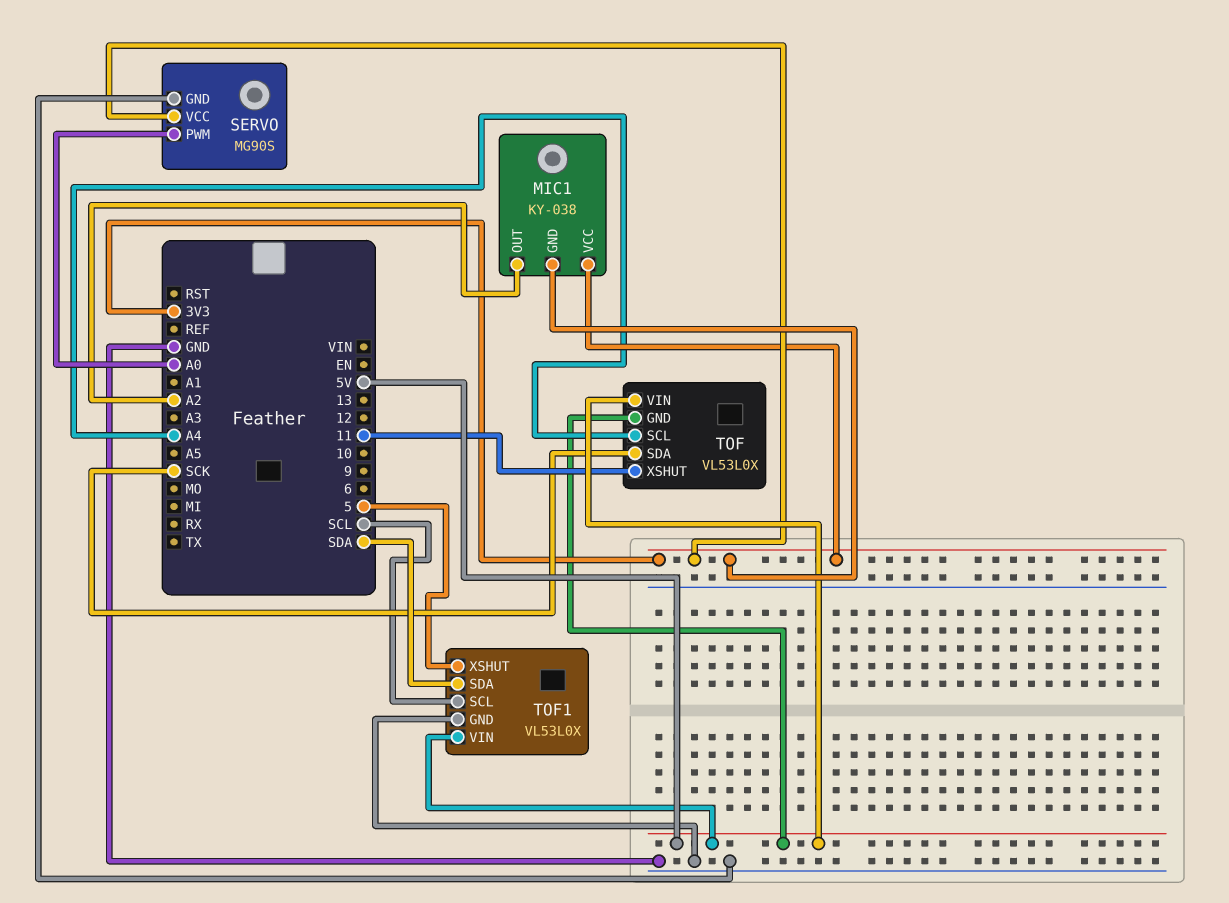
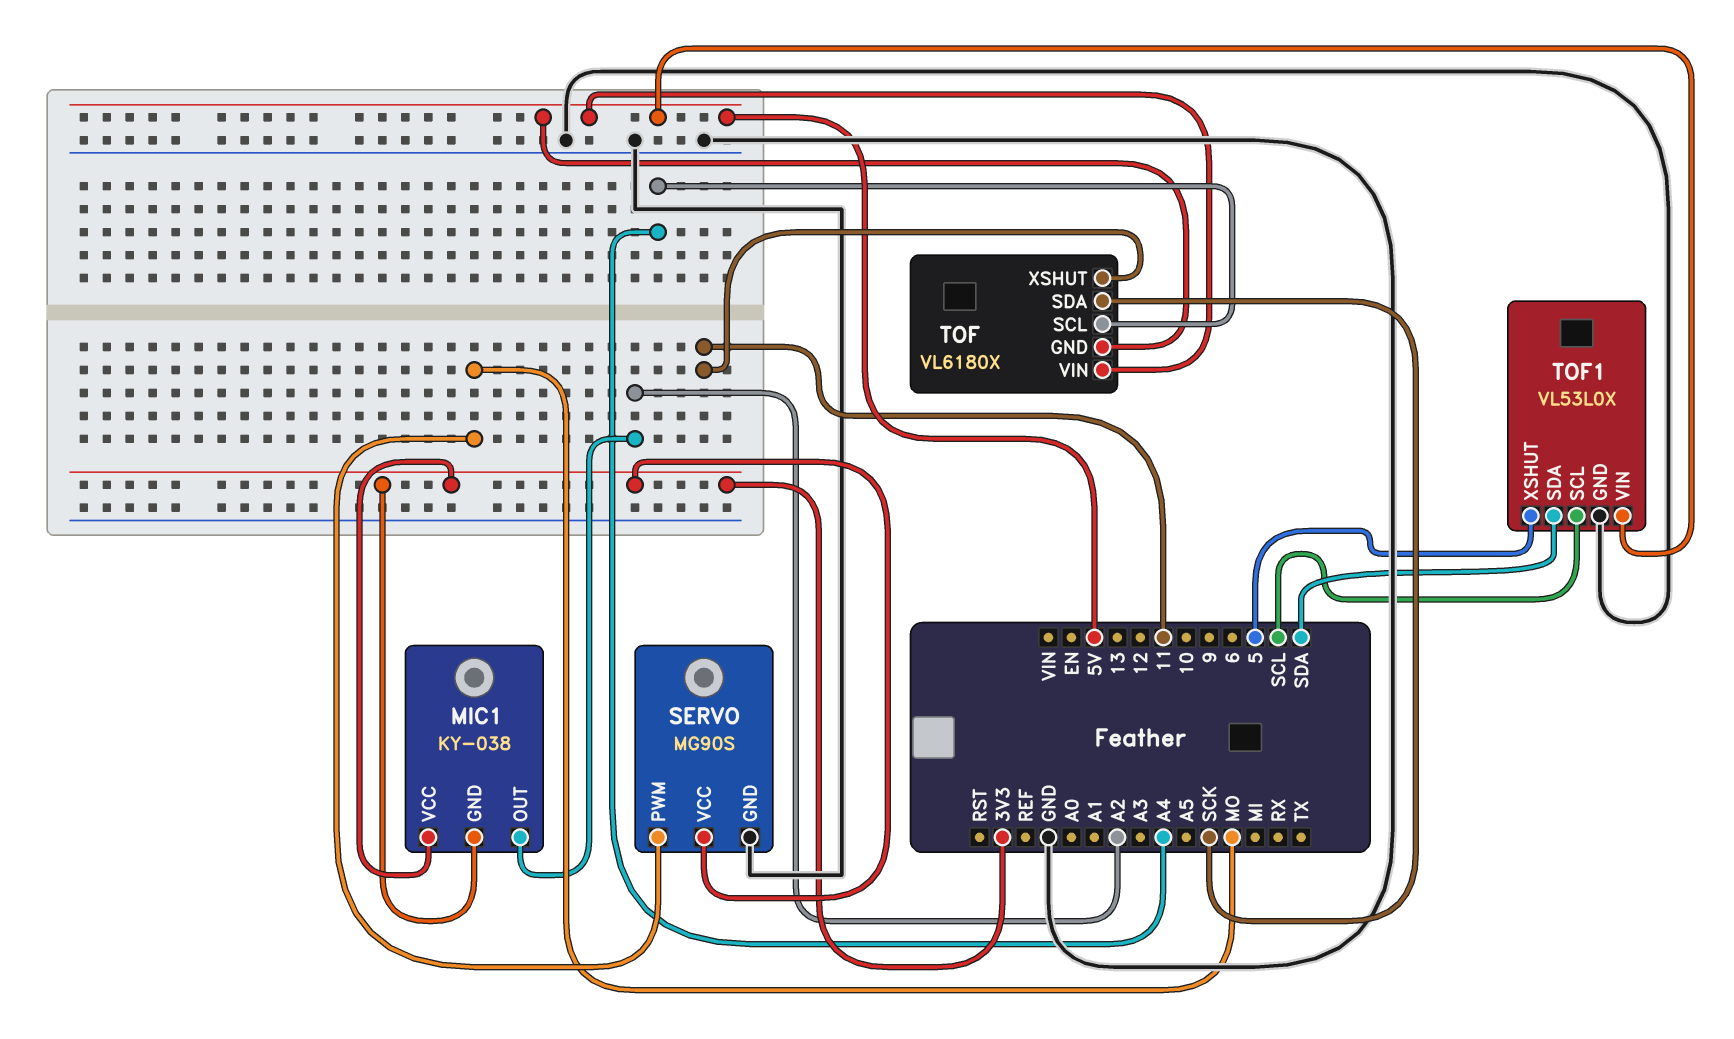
SERVO pin PWM: A0 -> MO
TOF: VL53L0X -> VL6180X

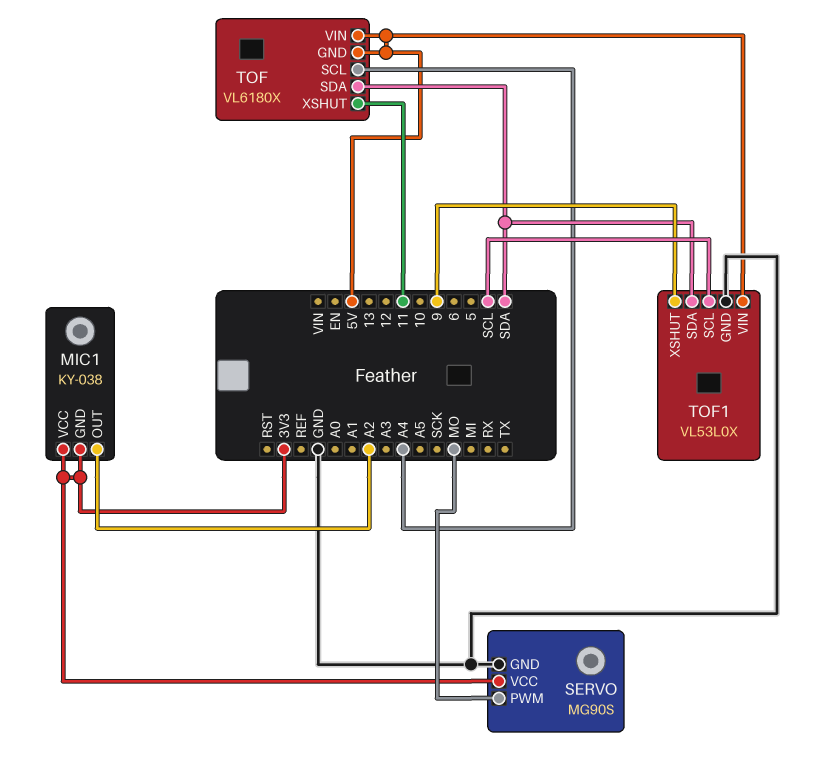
TOF pin SDA: SCK -> SDA
TOF1 pin XSHUT: 5 -> 9

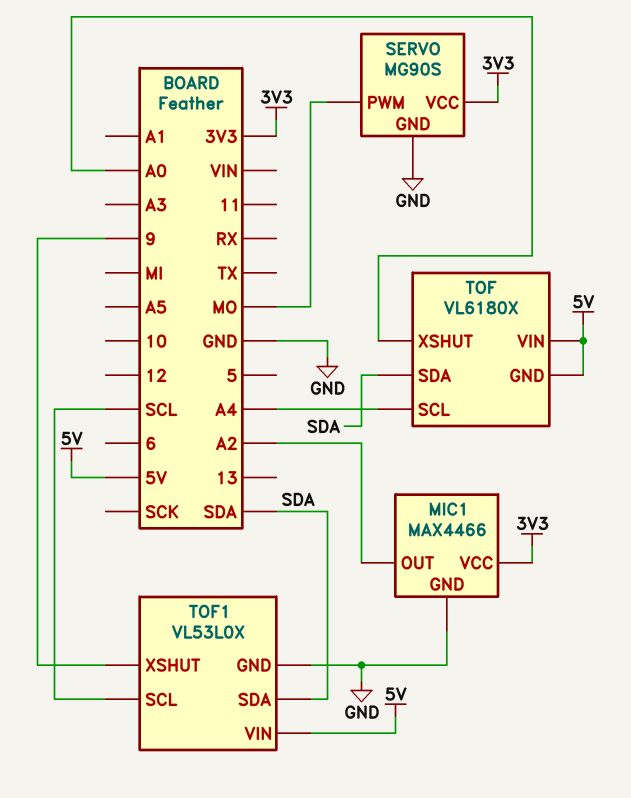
MIC1: KY-038 -> MAX4466
MIC1 pin GND: 3V3 -> GND
TOF pin XSHUT: 11 -> A0

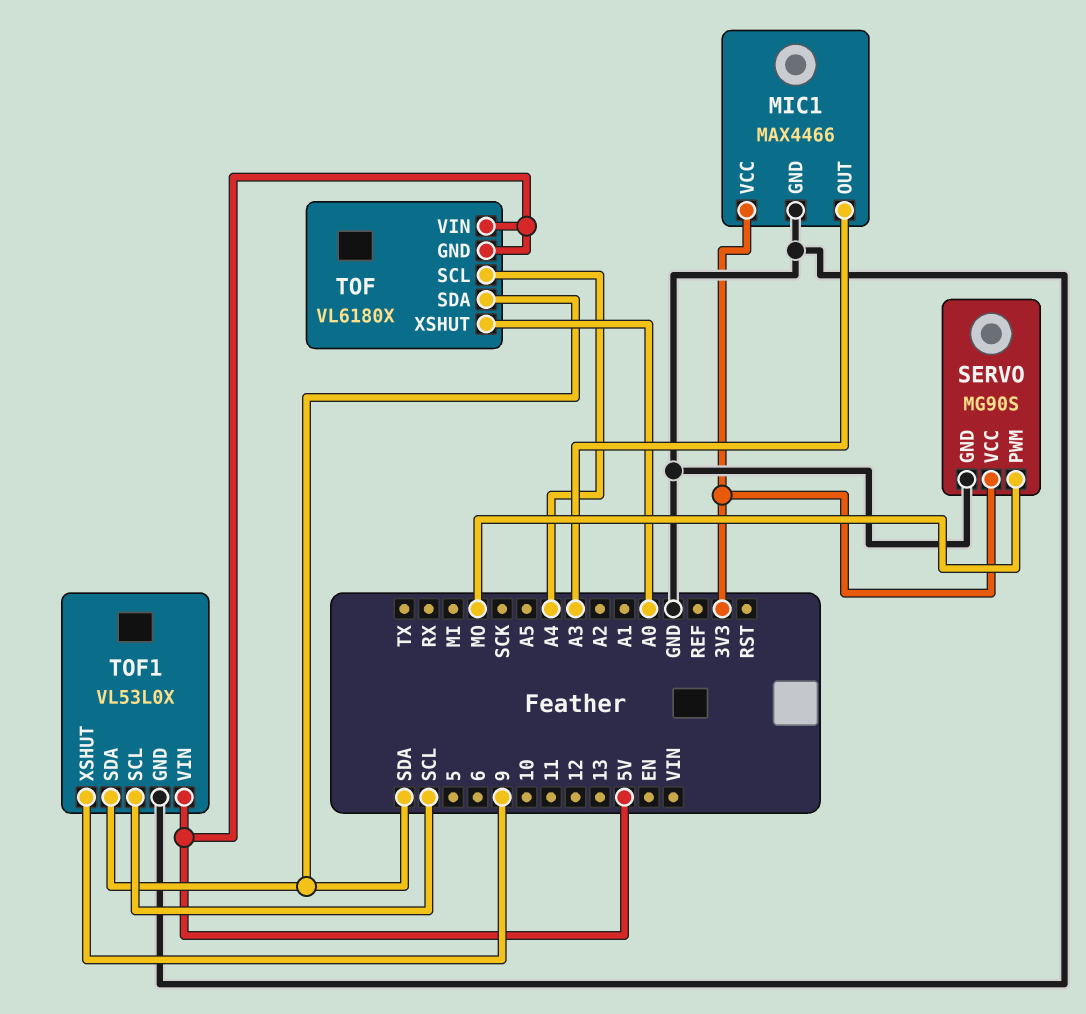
MIC1 pin OUT: A2 -> A3

